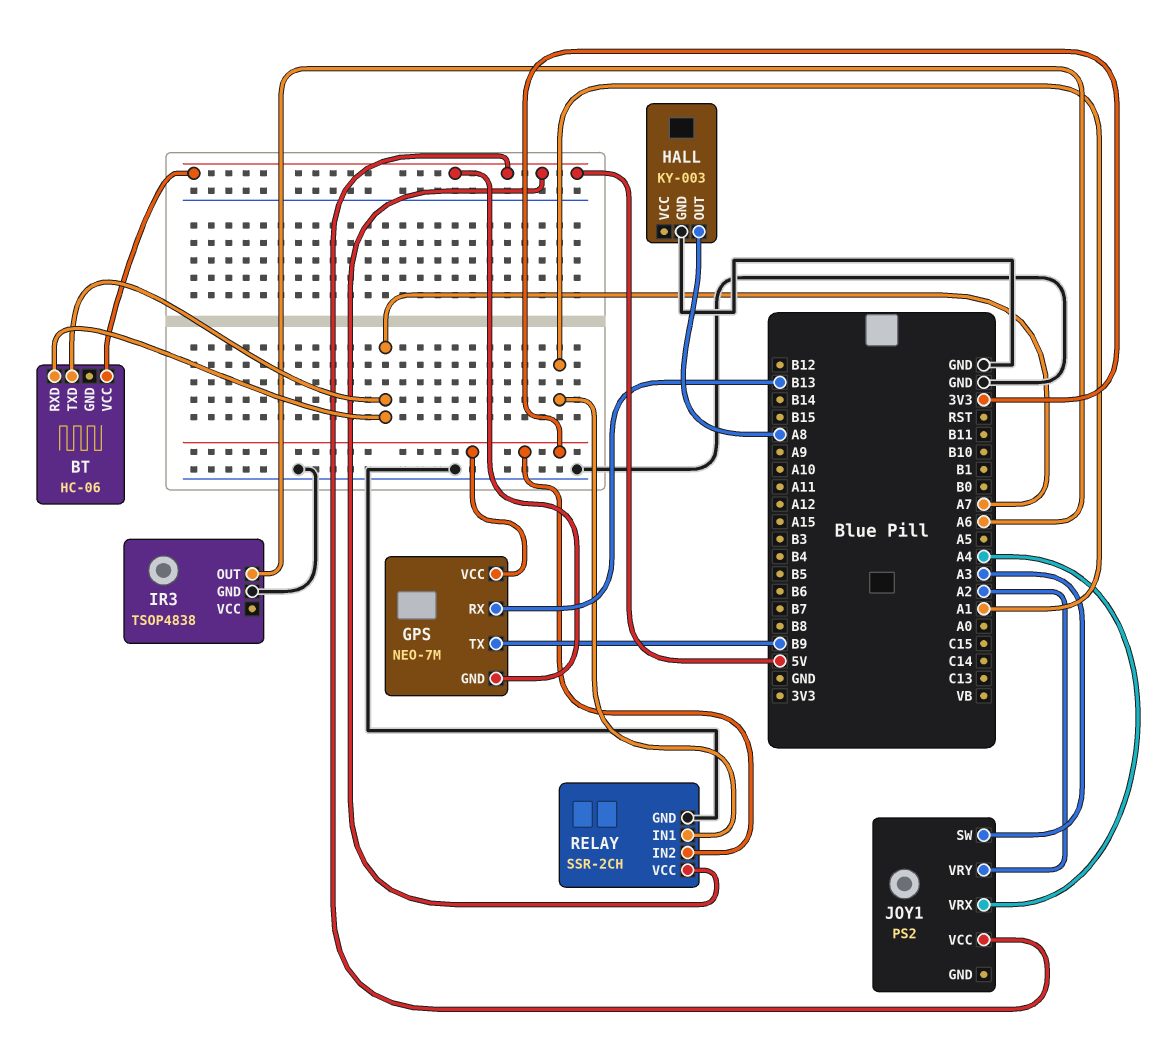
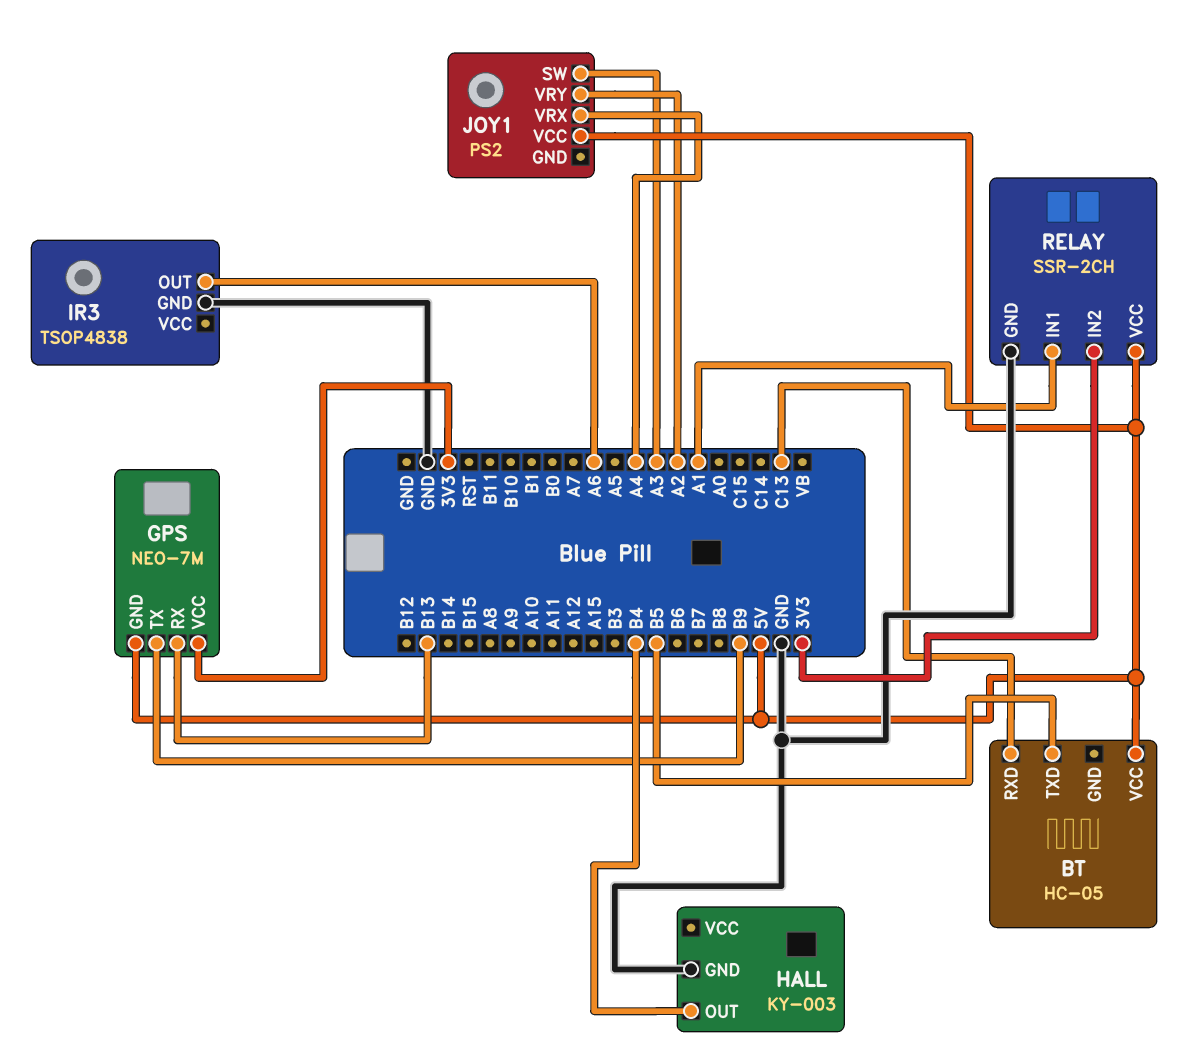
BT: HC-06 -> HC-05
BT pin RXD: A7 -> C13
BT pin TXD: A7 -> B5
HALL pin OUT: A8 -> B4

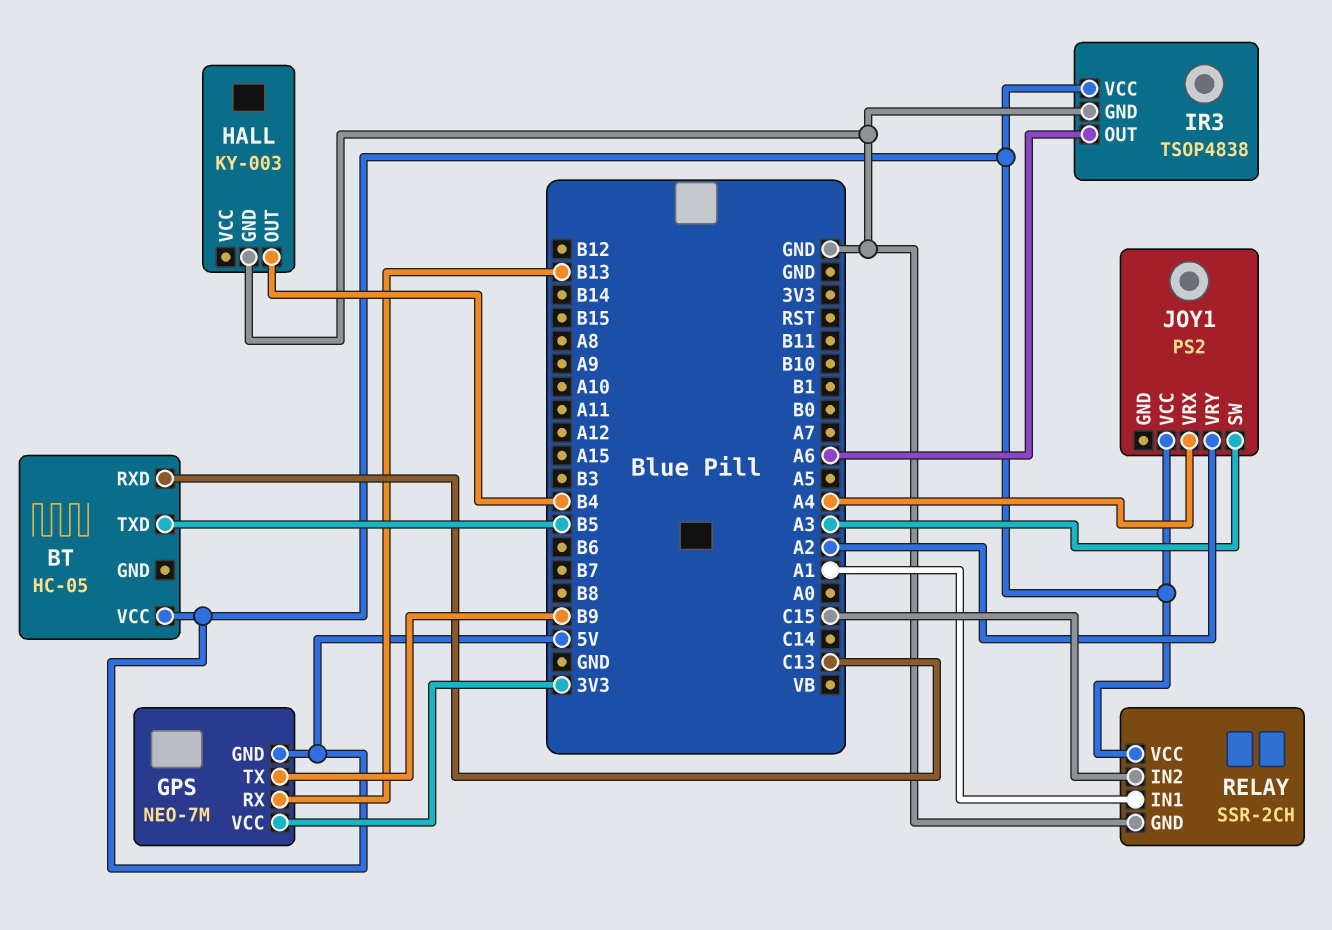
IR3 pin VCC: none -> 5V
RELAY pin IN2: 3V3 -> C15

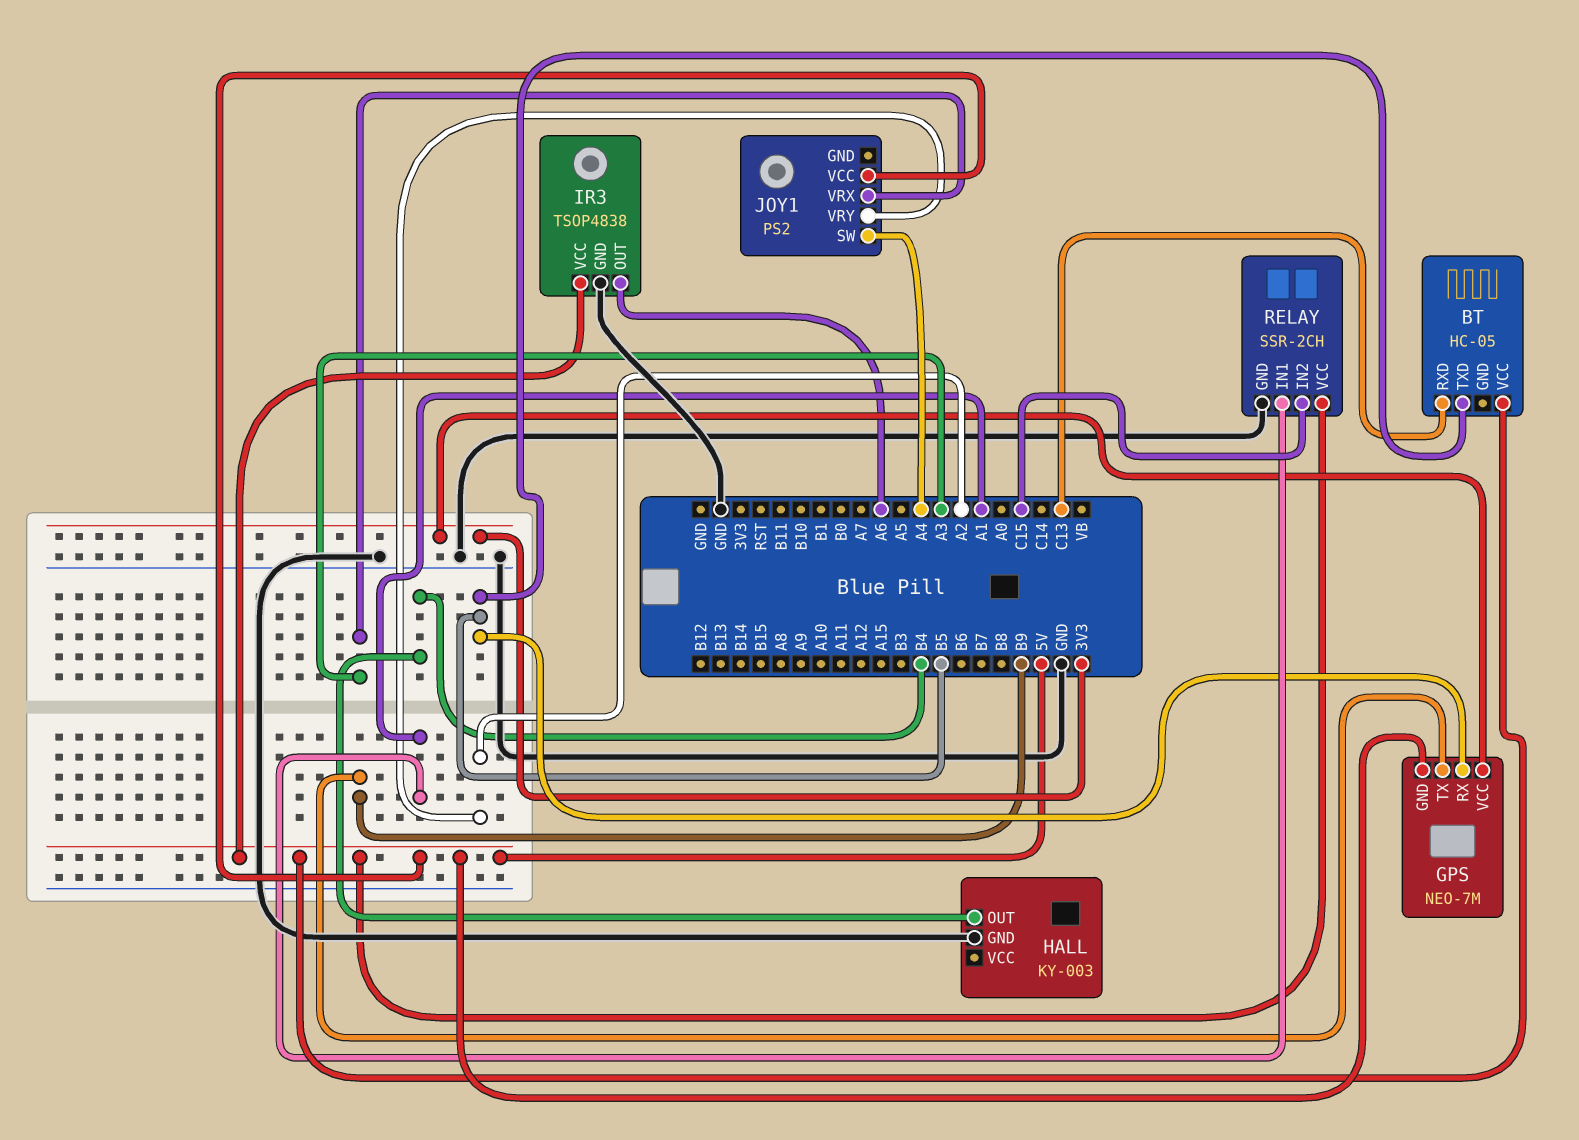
GPS pin RX: B13 -> B5
JOY1 pin SW: A3 -> A4
JOY1 pin VRX: A4 -> A3

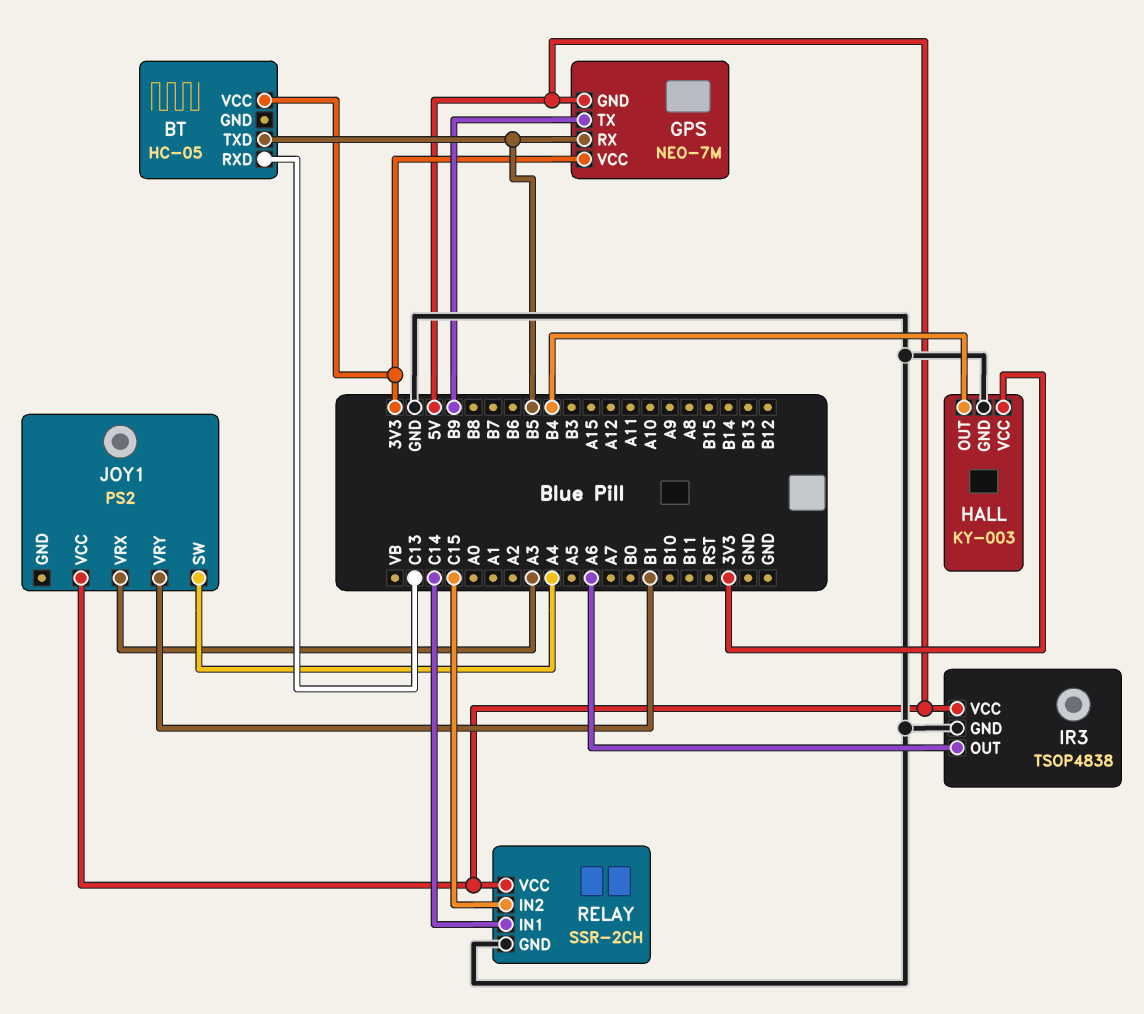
BT pin VCC: 5V -> 3V3
HALL pin VCC: none -> 3V3
JOY1 pin VRY: A2 -> B1
RELAY pin IN1: A1 -> C14

